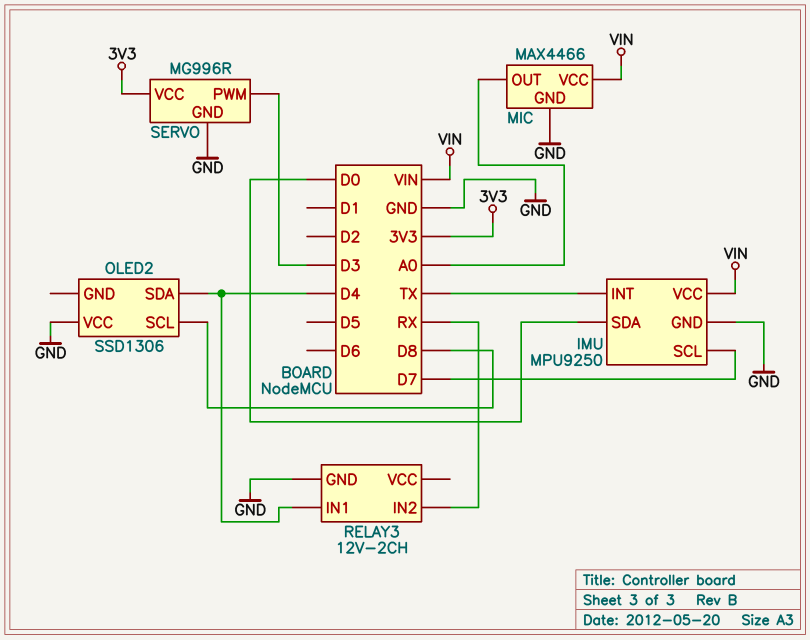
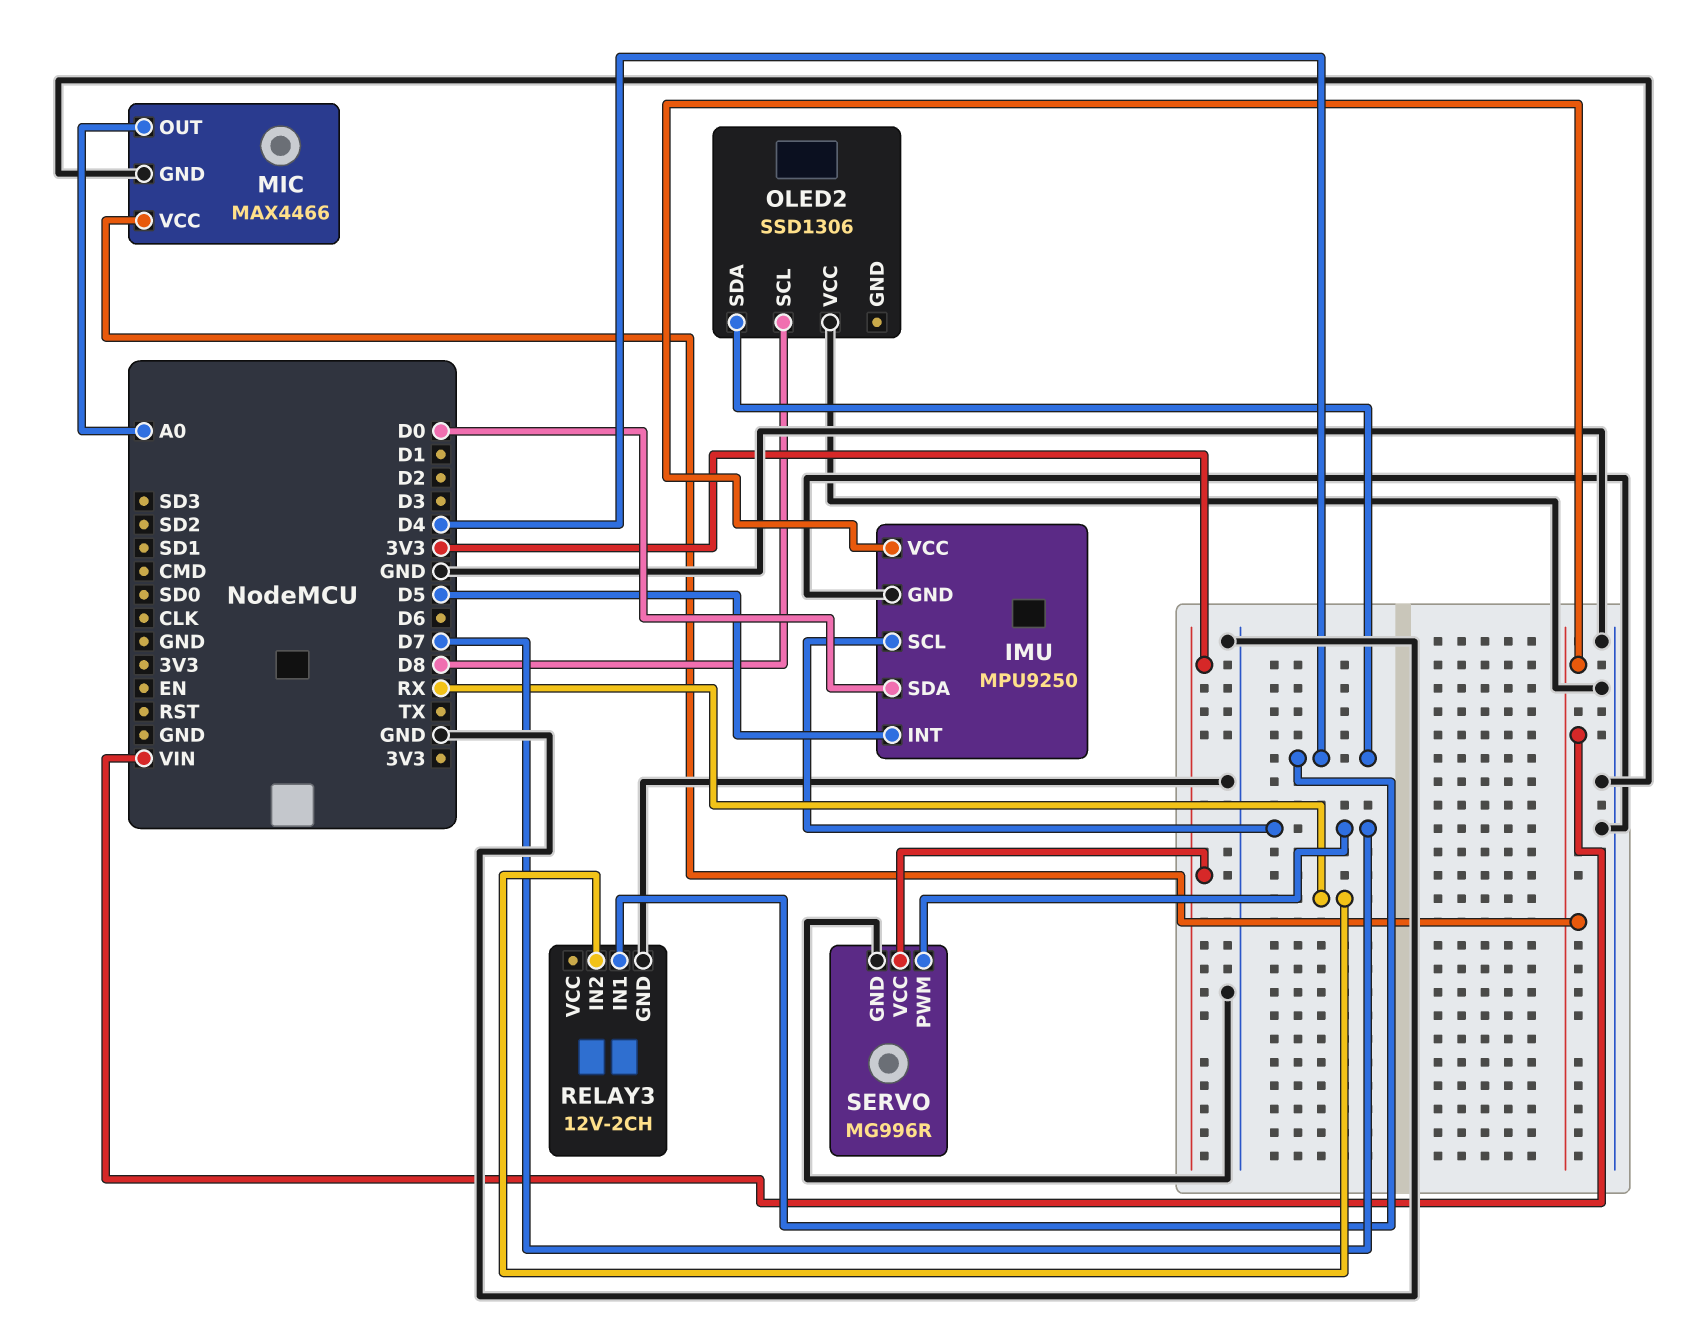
IMU pin INT: TX -> D5
SERVO pin PWM: D3 -> D7

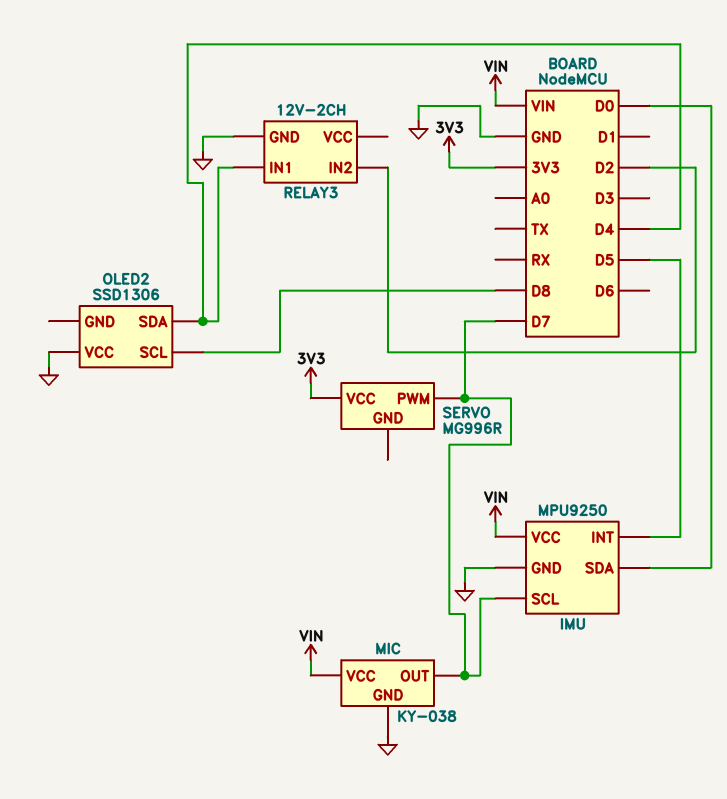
MIC: MAX4466 -> KY-038
MIC pin OUT: A0 -> D7
RELAY3 pin IN2: RX -> D2
SERVO pin GND: GND -> none

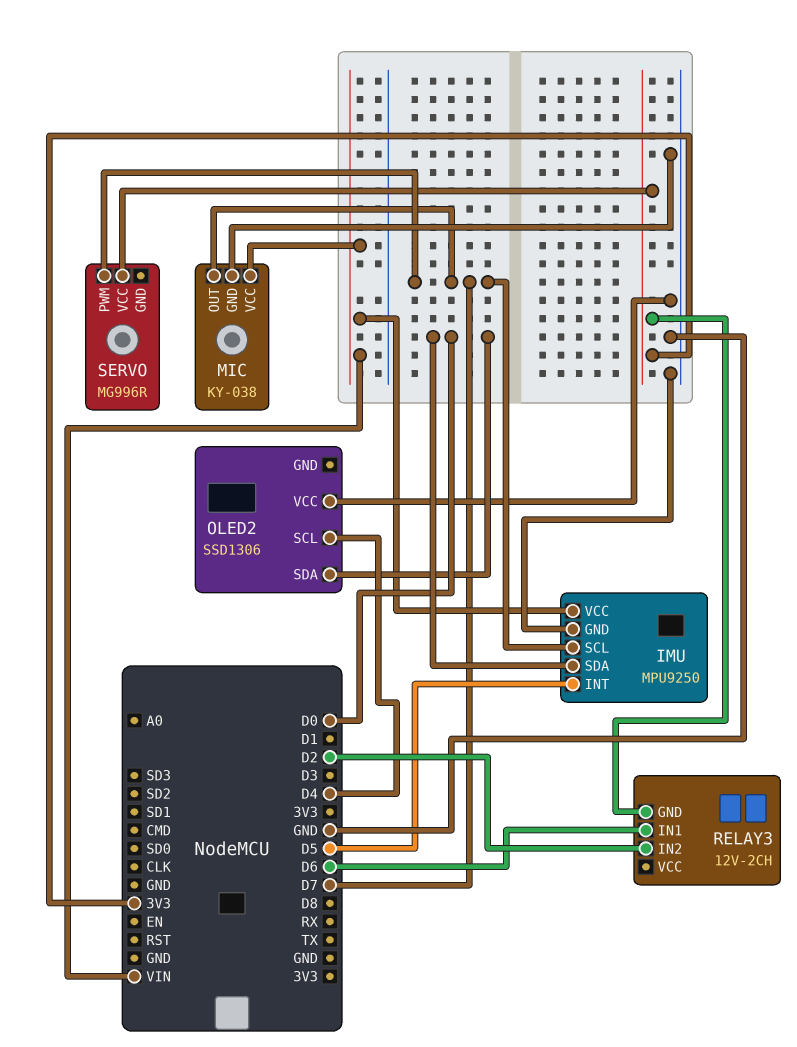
OLED2 pin SCL: D8 -> D4
OLED2 pin SDA: D4 -> D0
RELAY3 pin GND: GND -> 3V3
RELAY3 pin IN1: D4 -> D6

